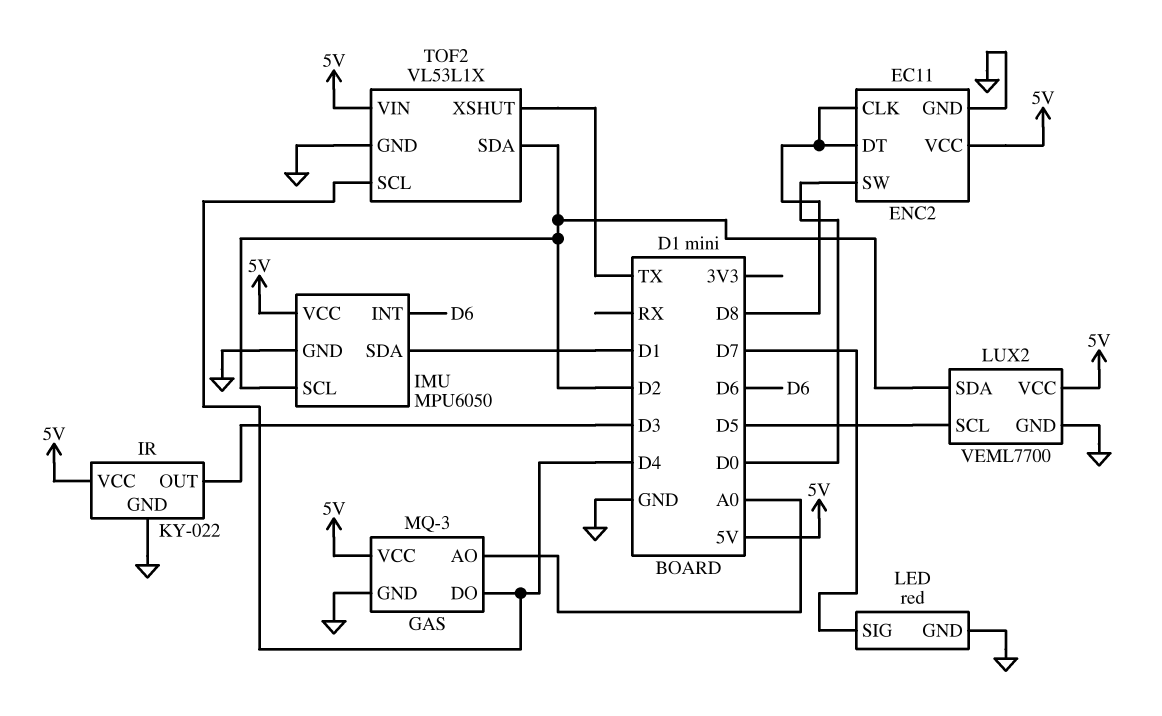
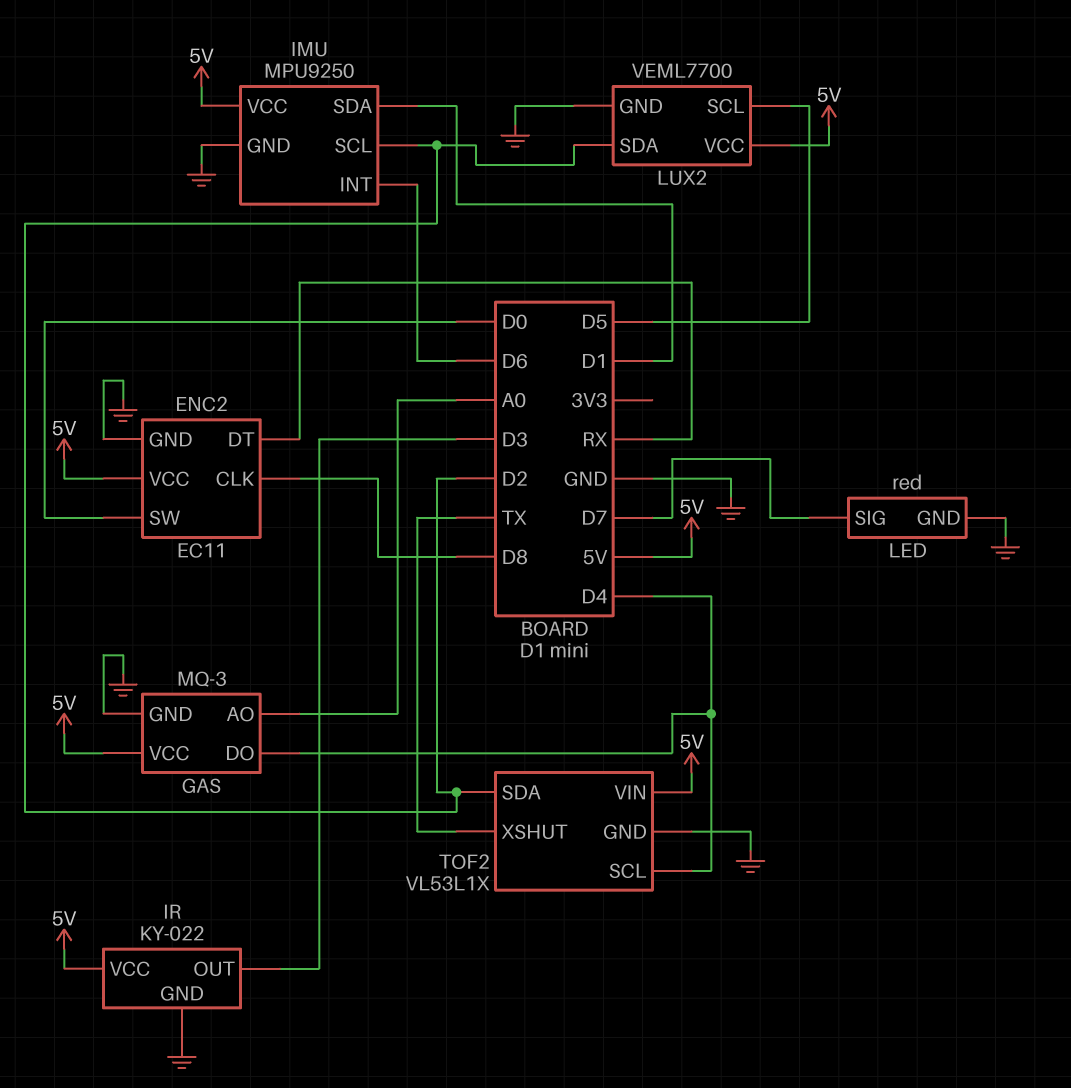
ENC2 pin DT: D8 -> RX
IMU: MPU6050 -> MPU9250

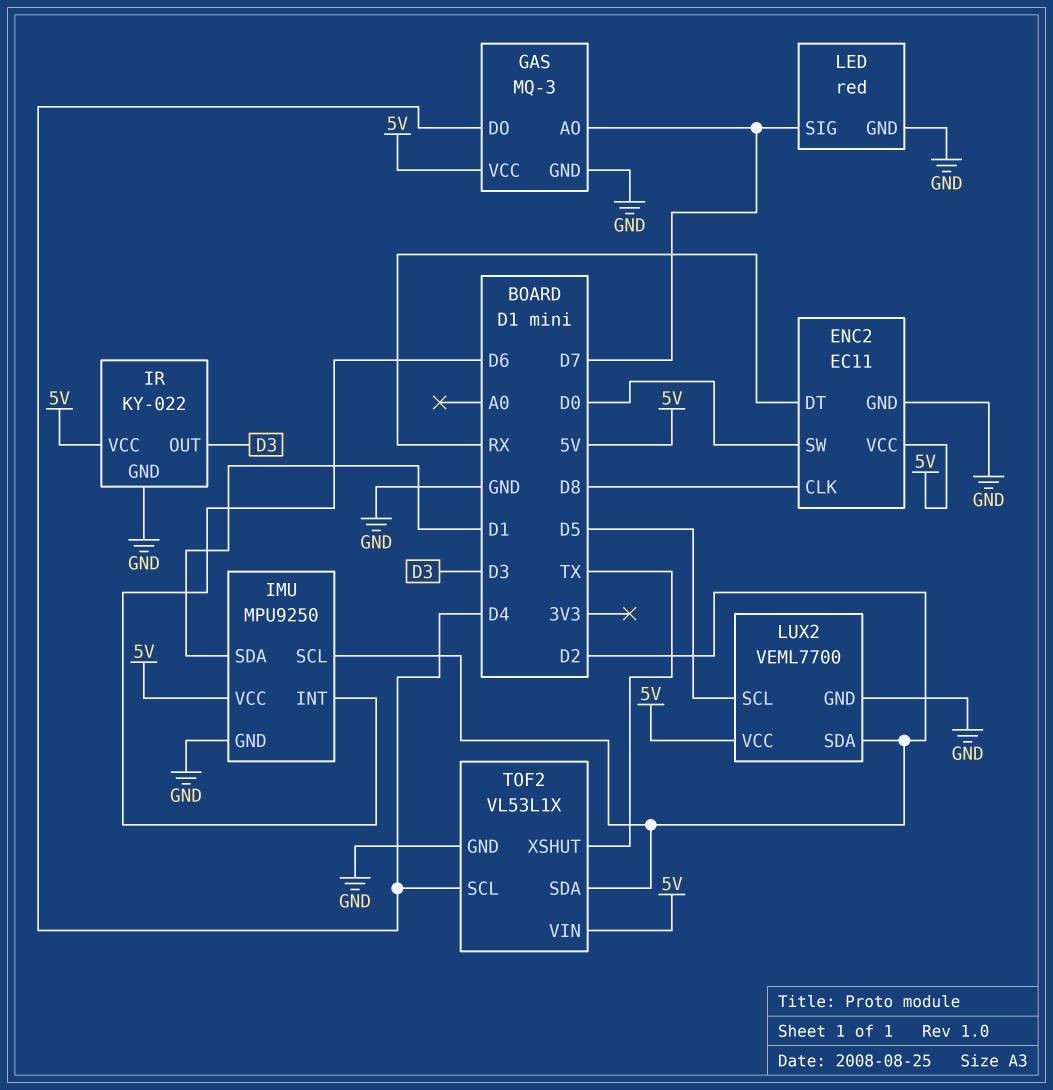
GAS pin AO: A0 -> D7

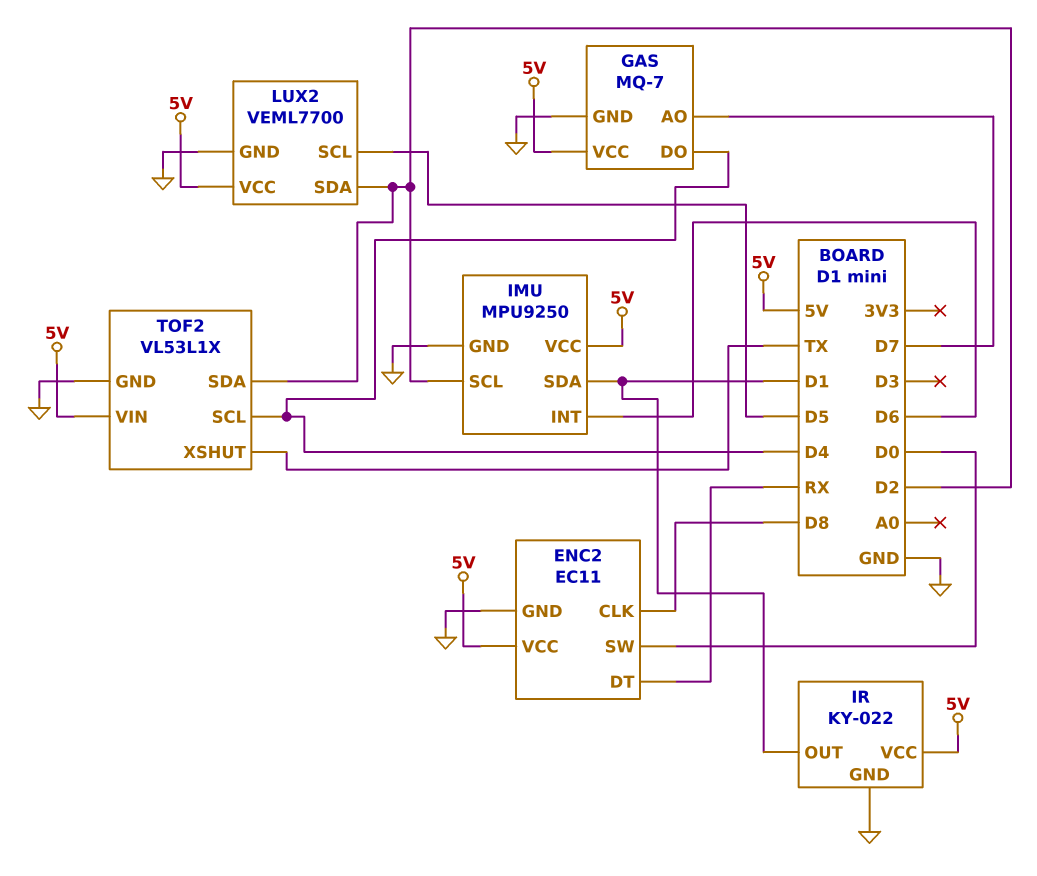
GAS: MQ-3 -> MQ-7
IR pin OUT: D3 -> D1
LED: red -> none
LED pin GND: GND -> none
LED pin SIG: D7 -> none

